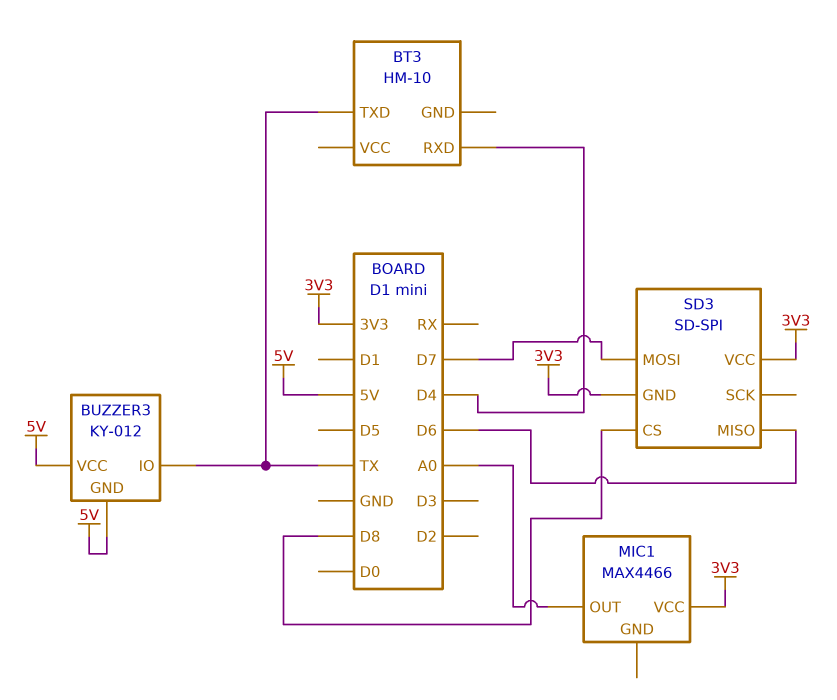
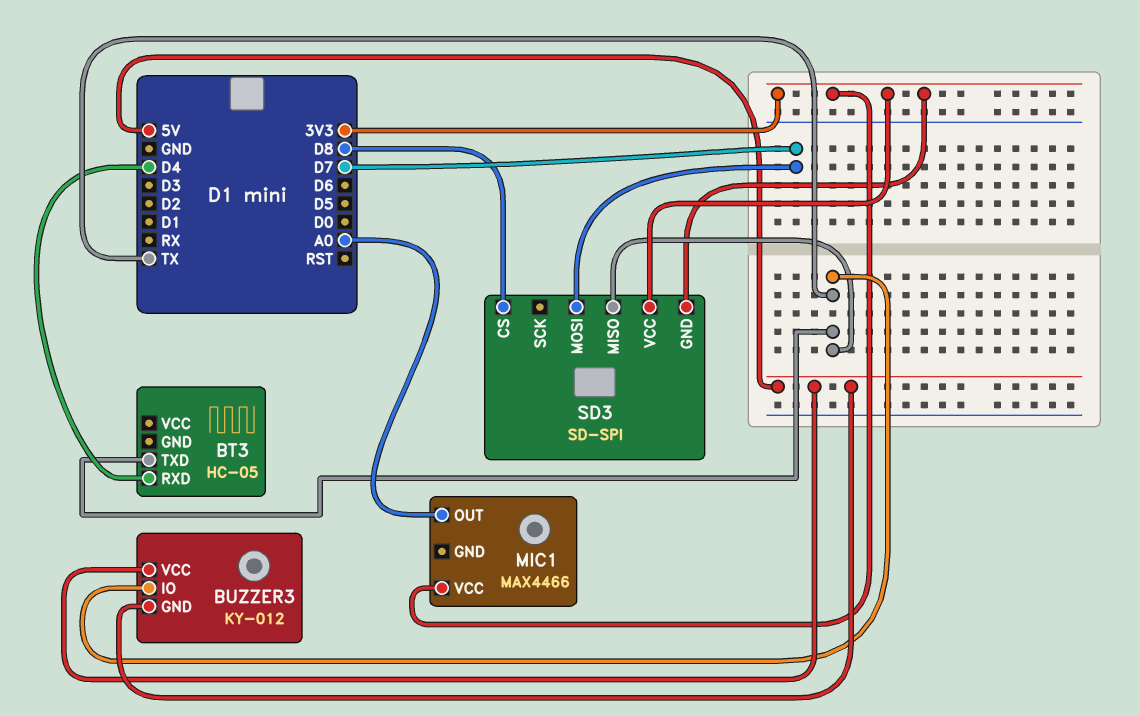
BT3: HM-10 -> HC-05
SD3 pin MISO: D6 -> TX

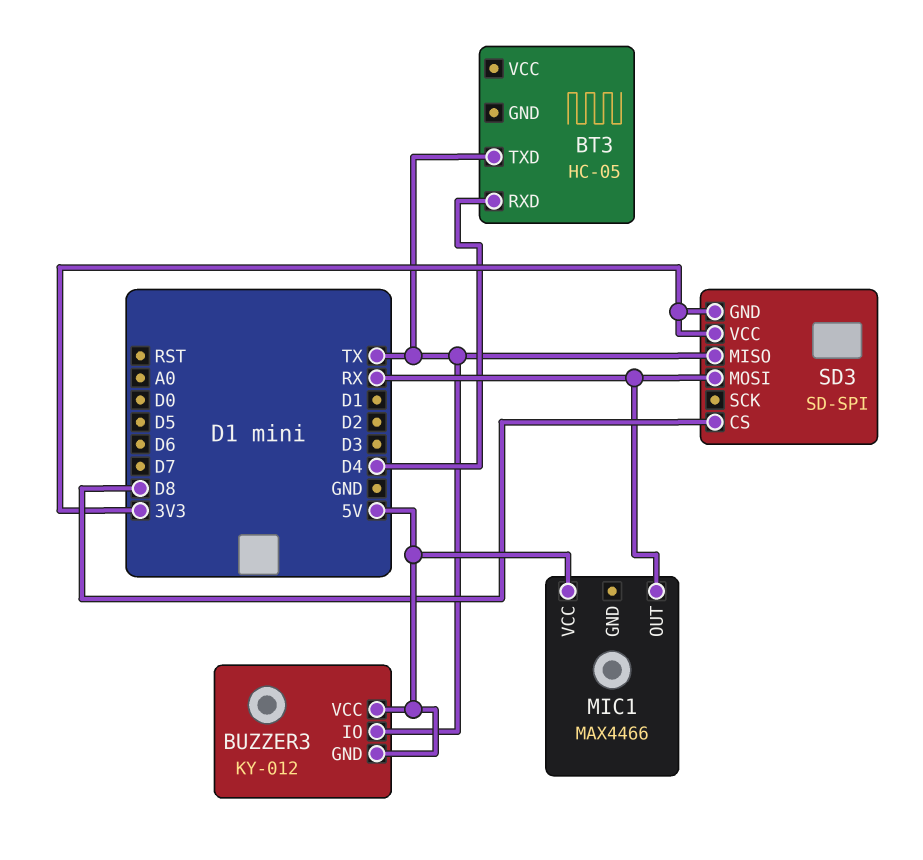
MIC1 pin OUT: A0 -> RX
MIC1 pin VCC: 3V3 -> 5V
SD3 pin MOSI: D7 -> RX

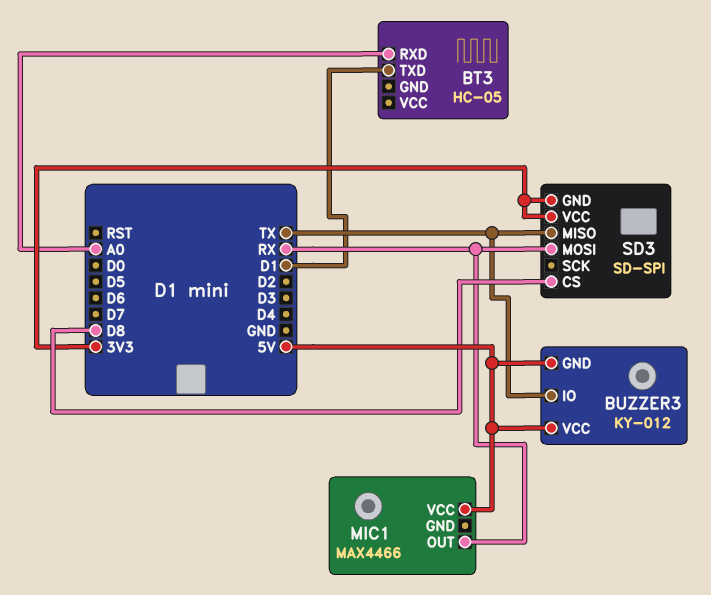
BT3 pin RXD: D4 -> A0
BT3 pin TXD: TX -> D1

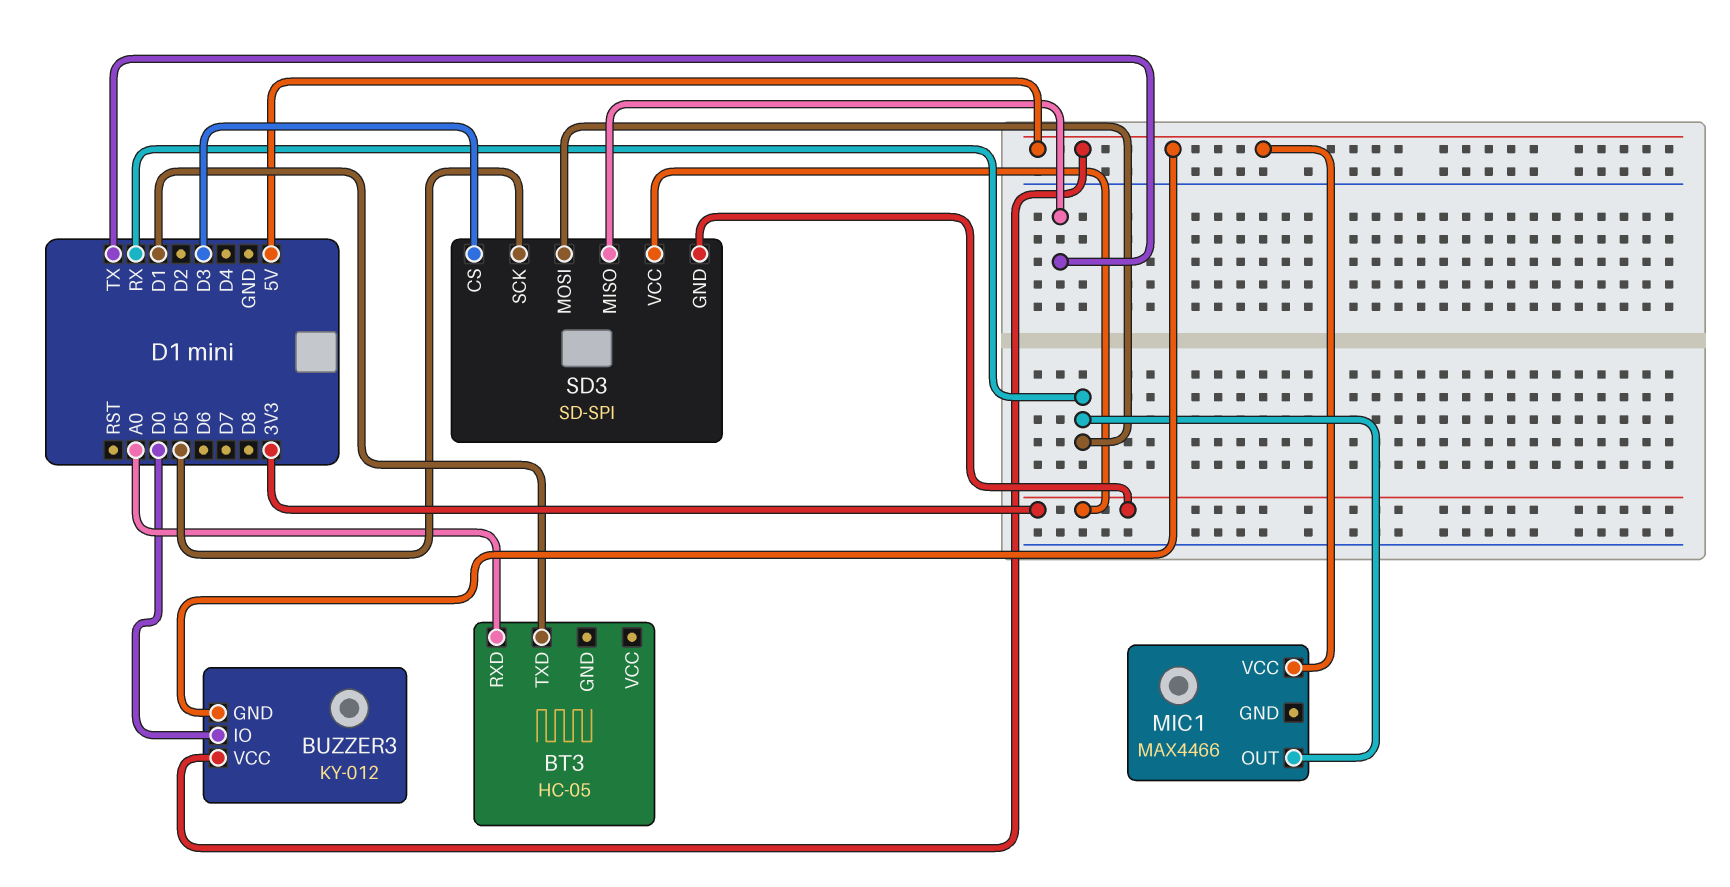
BUZZER3 pin IO: TX -> D0
SD3 pin CS: D8 -> D3
SD3 pin SCK: none -> D5

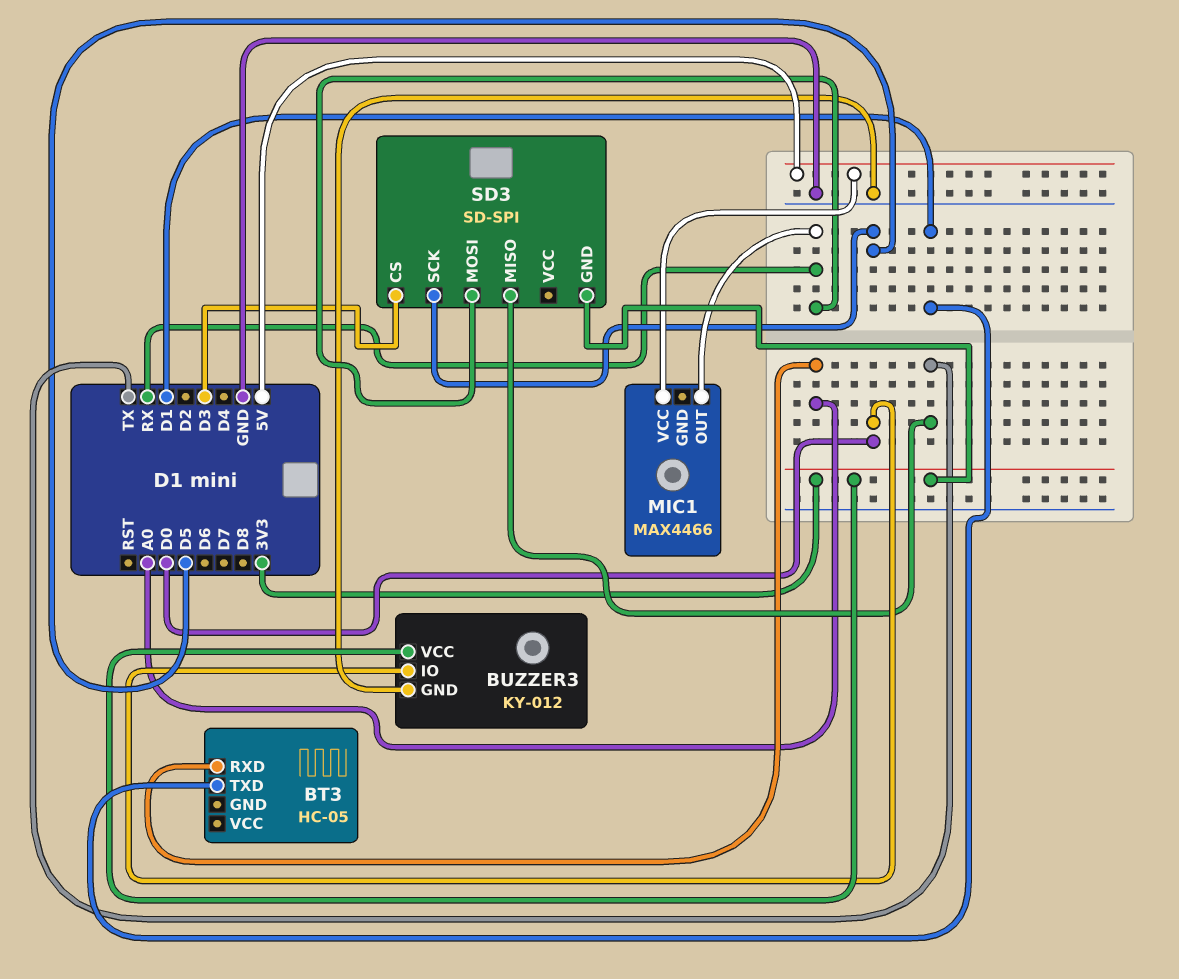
BUZZER3 pin GND: 5V -> GND
BUZZER3 pin VCC: 5V -> 3V3
SD3 pin VCC: 3V3 -> none

